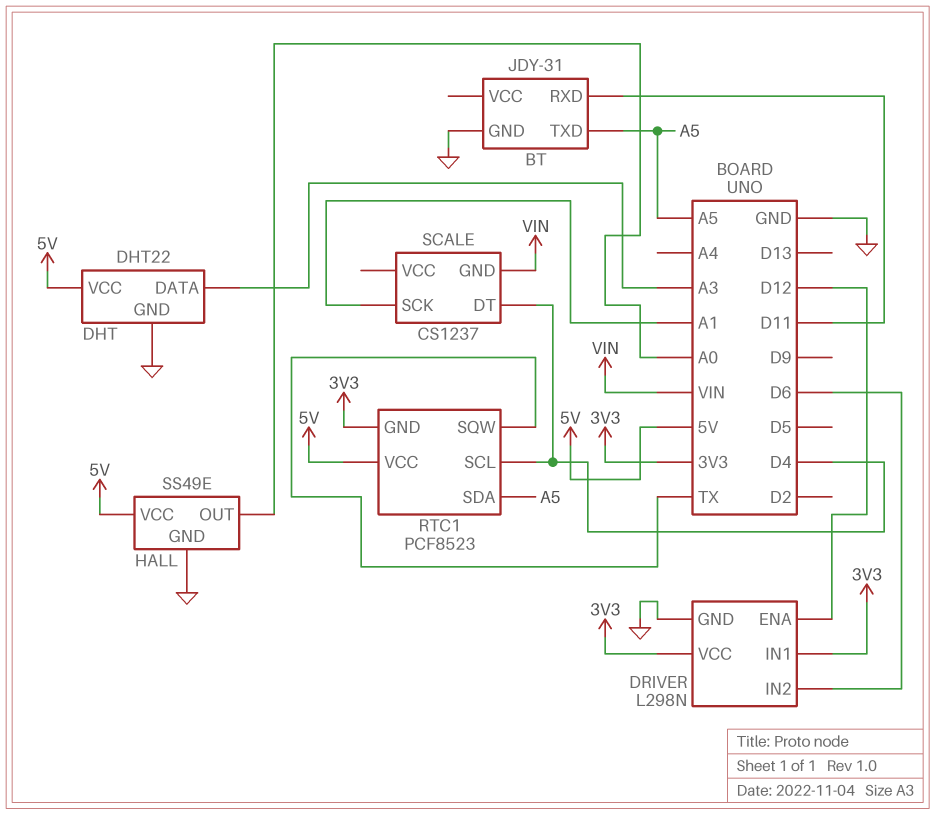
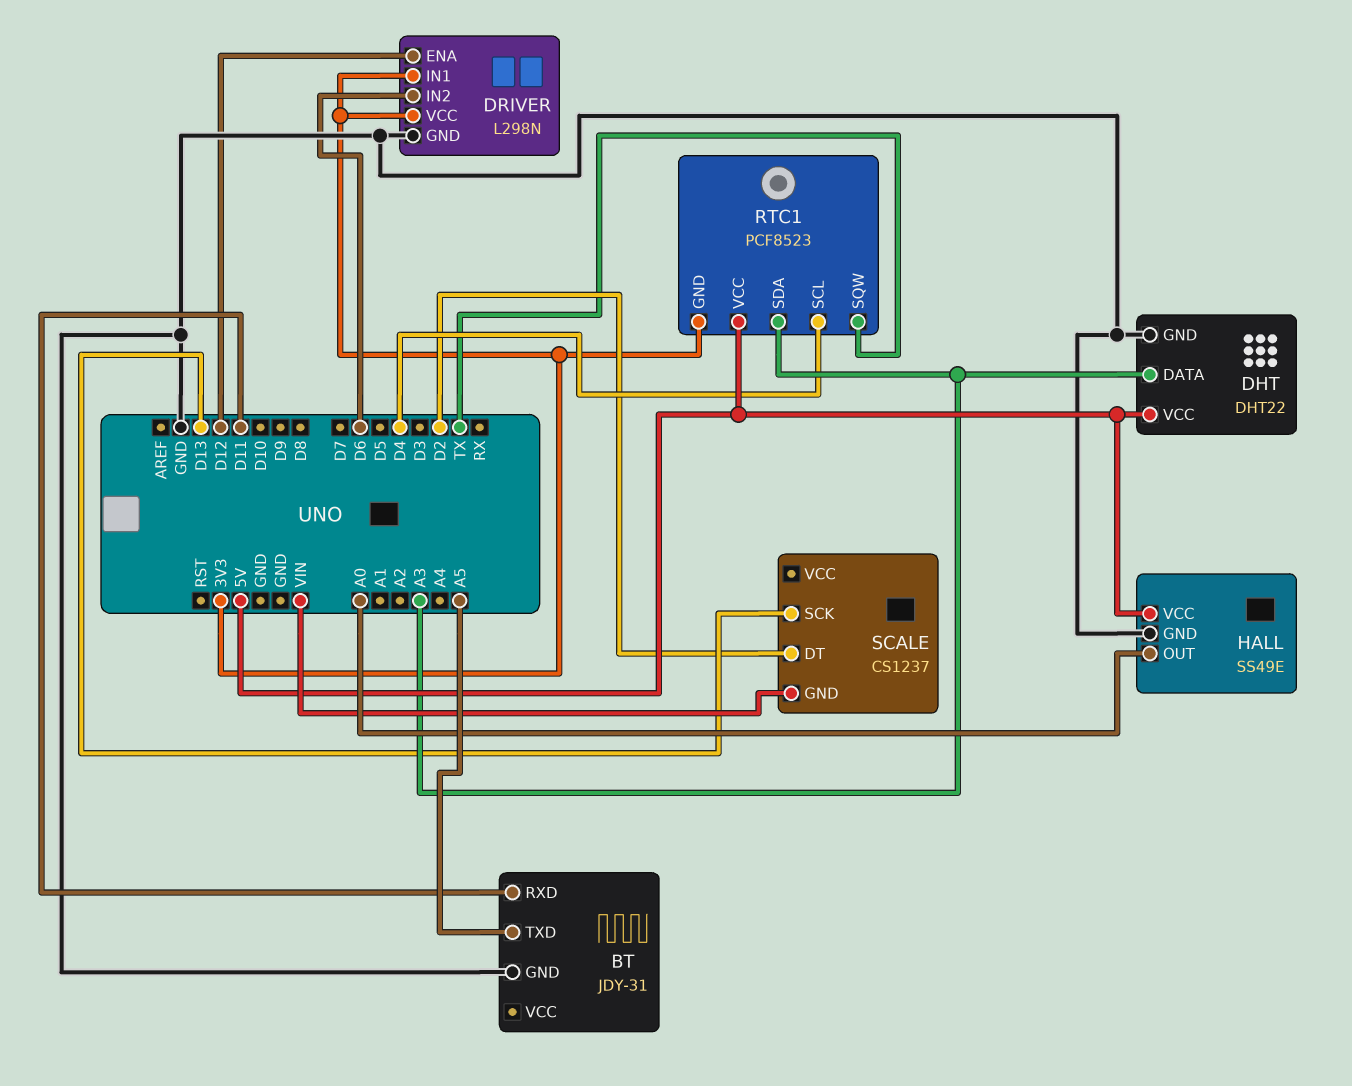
RTC1 pin SDA: A5 -> A3
SCALE pin DT: D4 -> D2
SCALE pin SCK: A1 -> D13

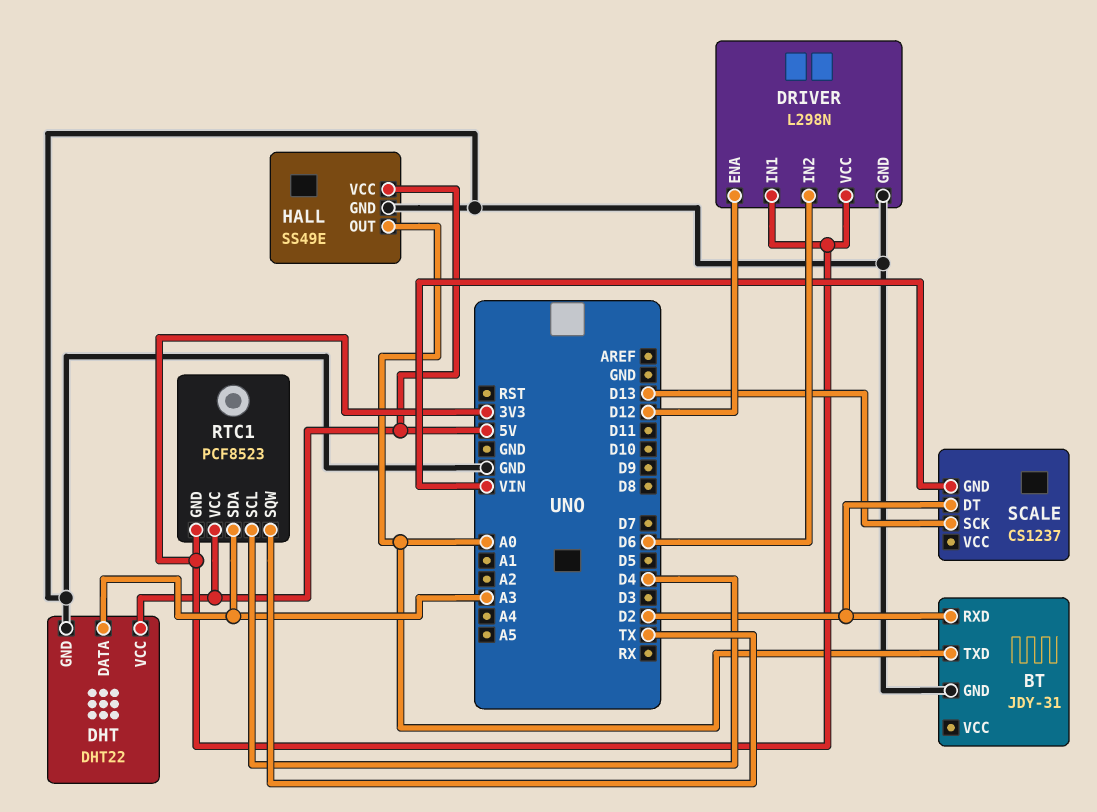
BT pin RXD: D11 -> D2
BT pin TXD: A5 -> A0

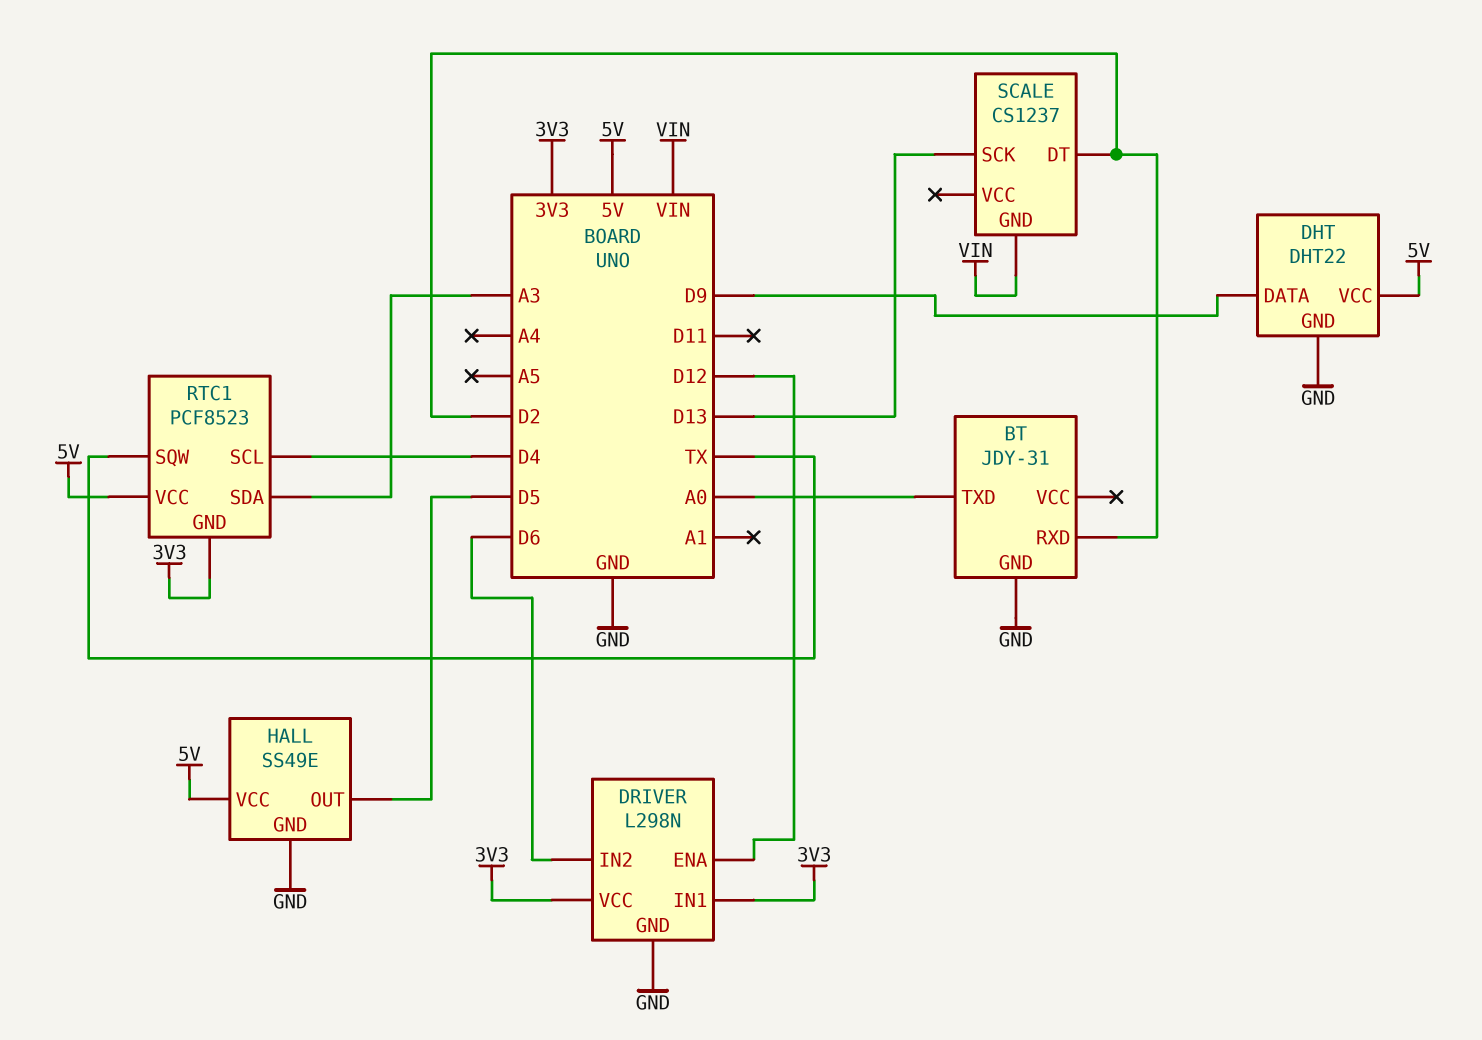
DHT pin DATA: A3 -> D9
HALL pin OUT: A0 -> D5

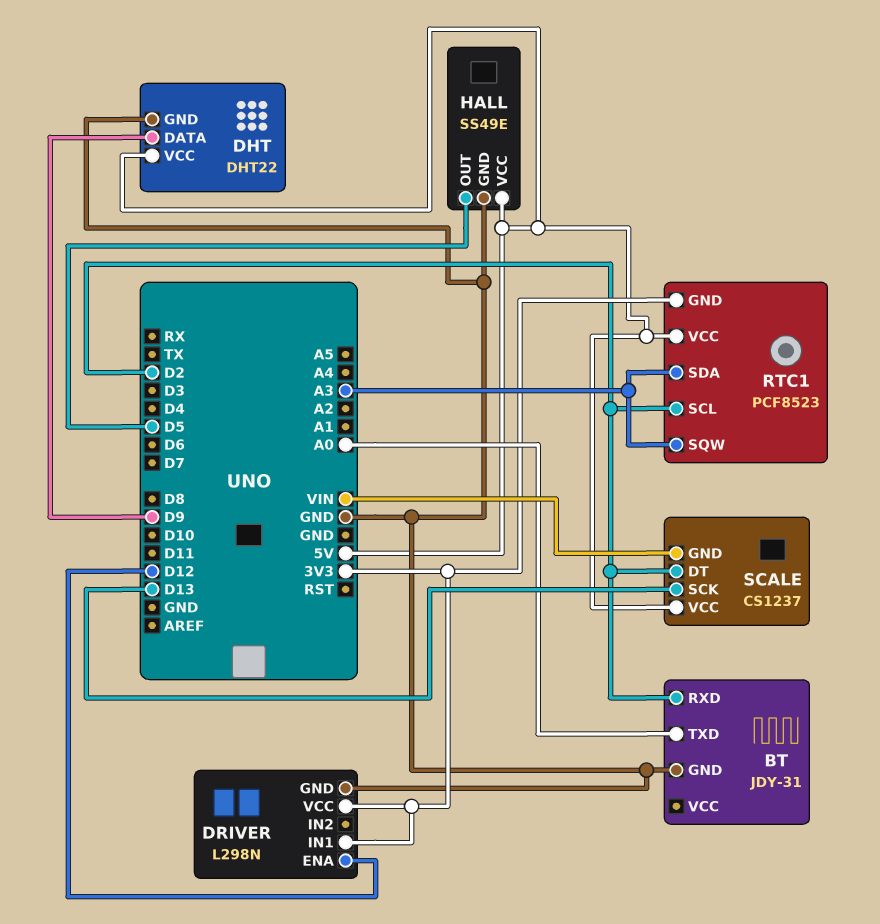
DRIVER pin IN2: D6 -> none
RTC1 pin SCL: D4 -> D2
RTC1 pin SQW: TX -> A3
SCALE pin VCC: none -> 5V

